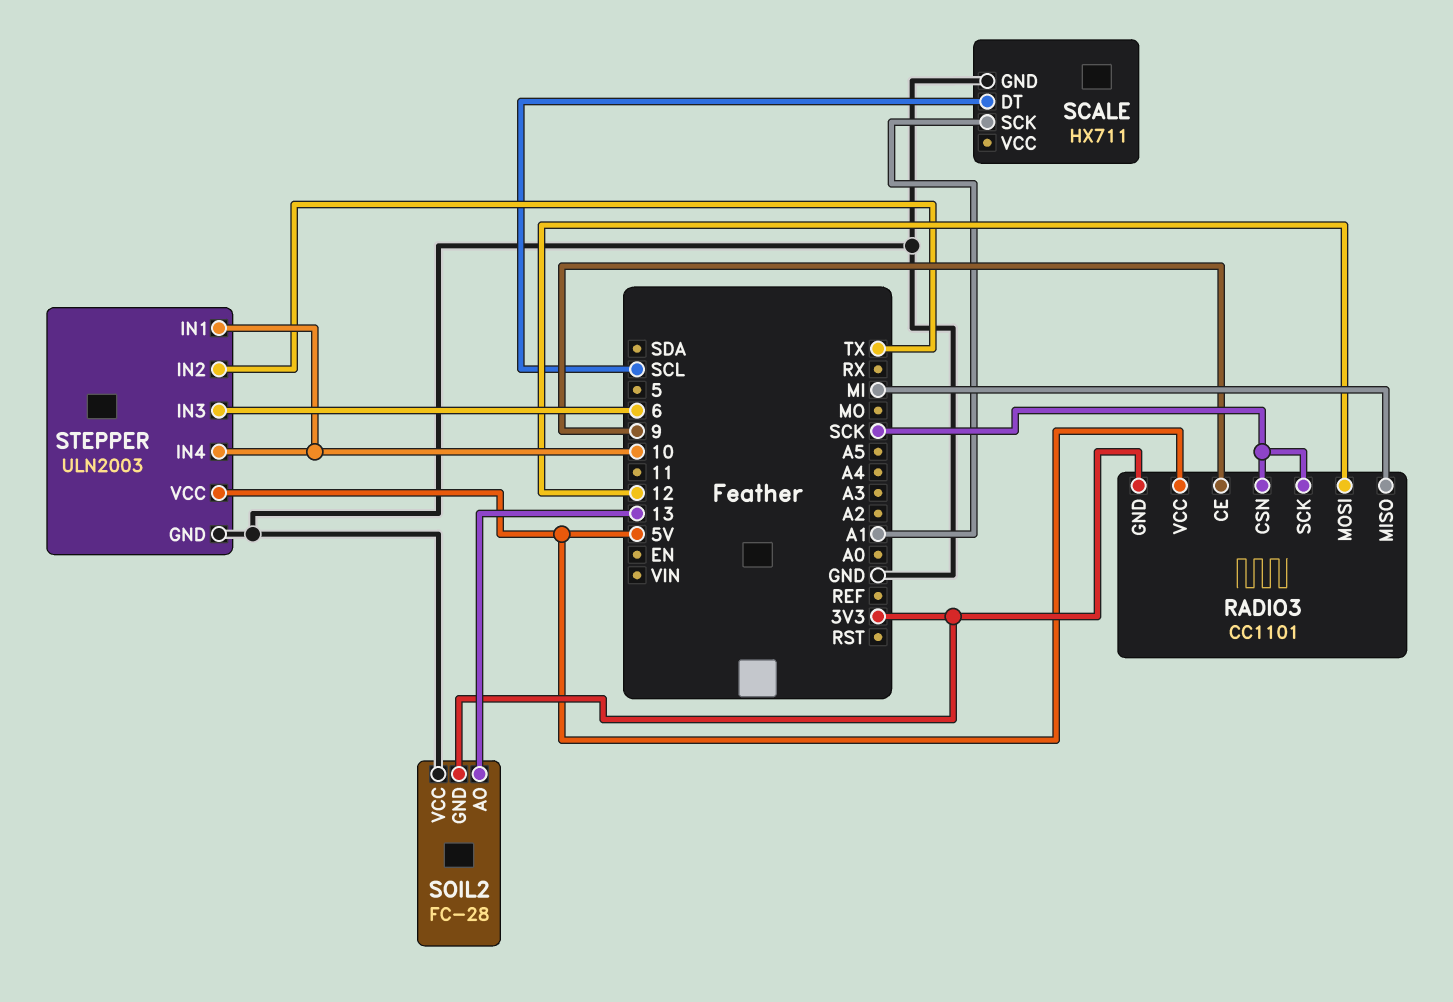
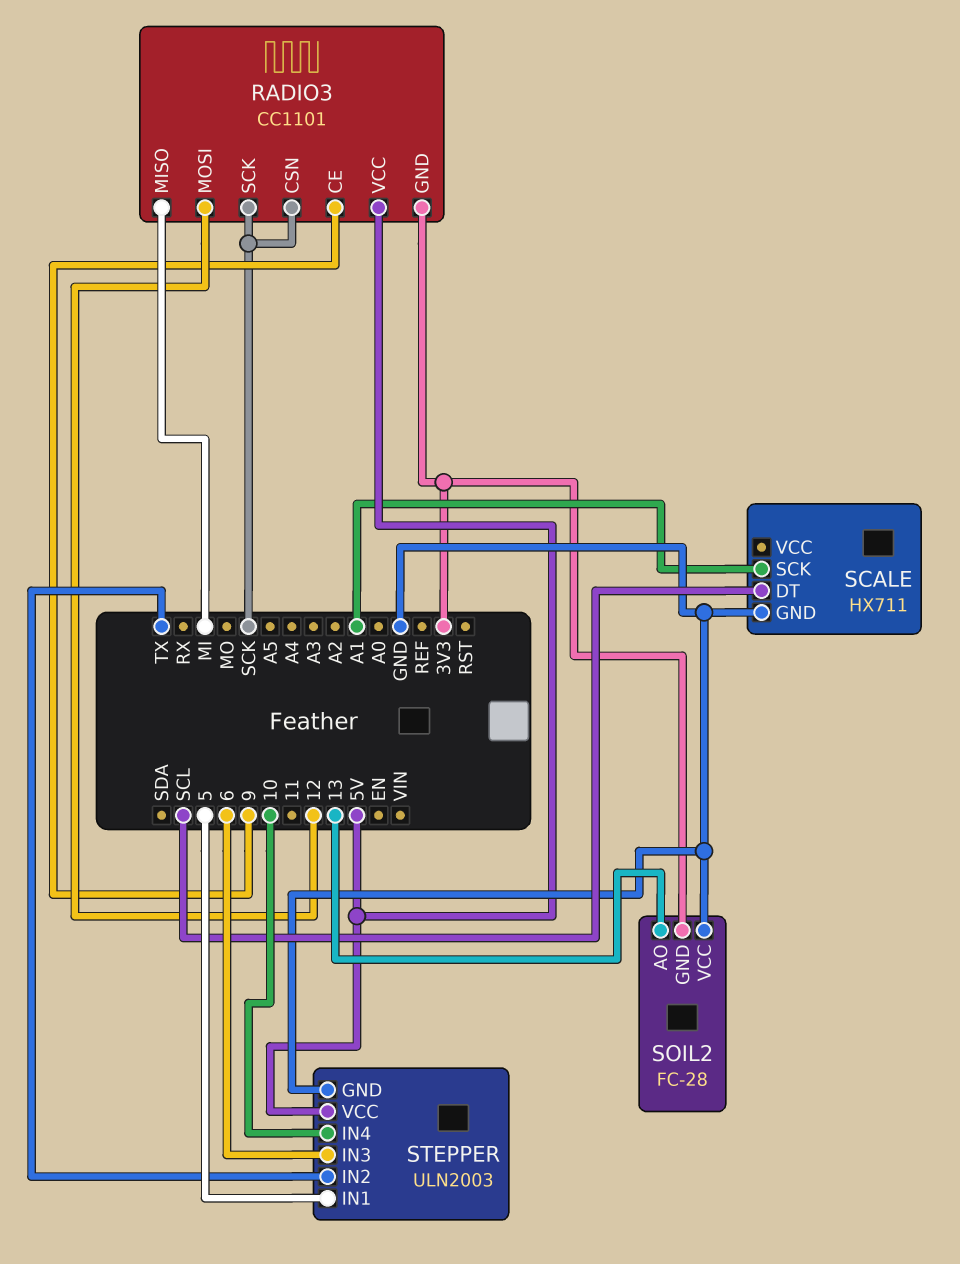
STEPPER pin IN1: 10 -> 5

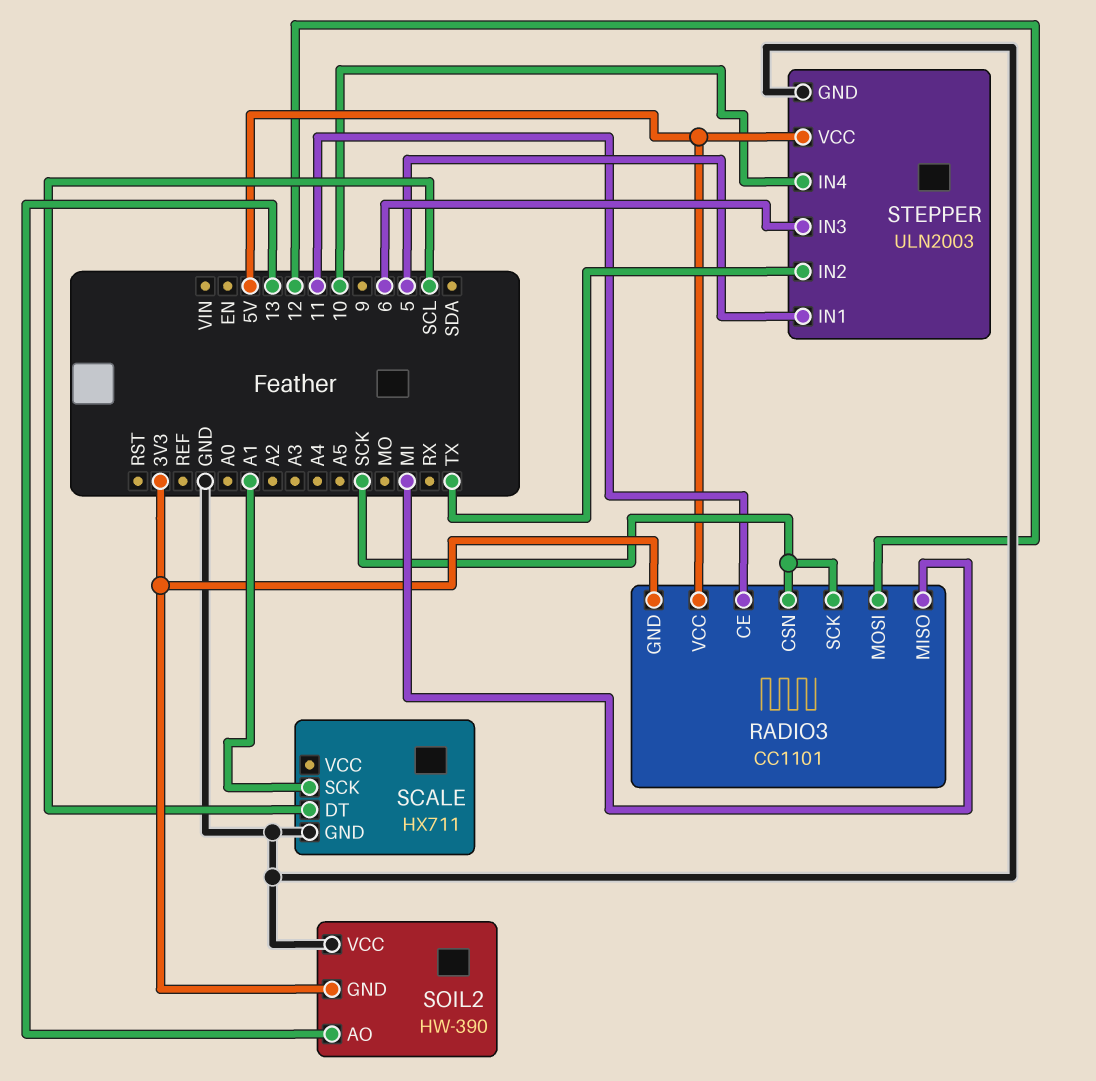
RADIO3 pin CE: 9 -> 11
SOIL2: FC-28 -> HW-390

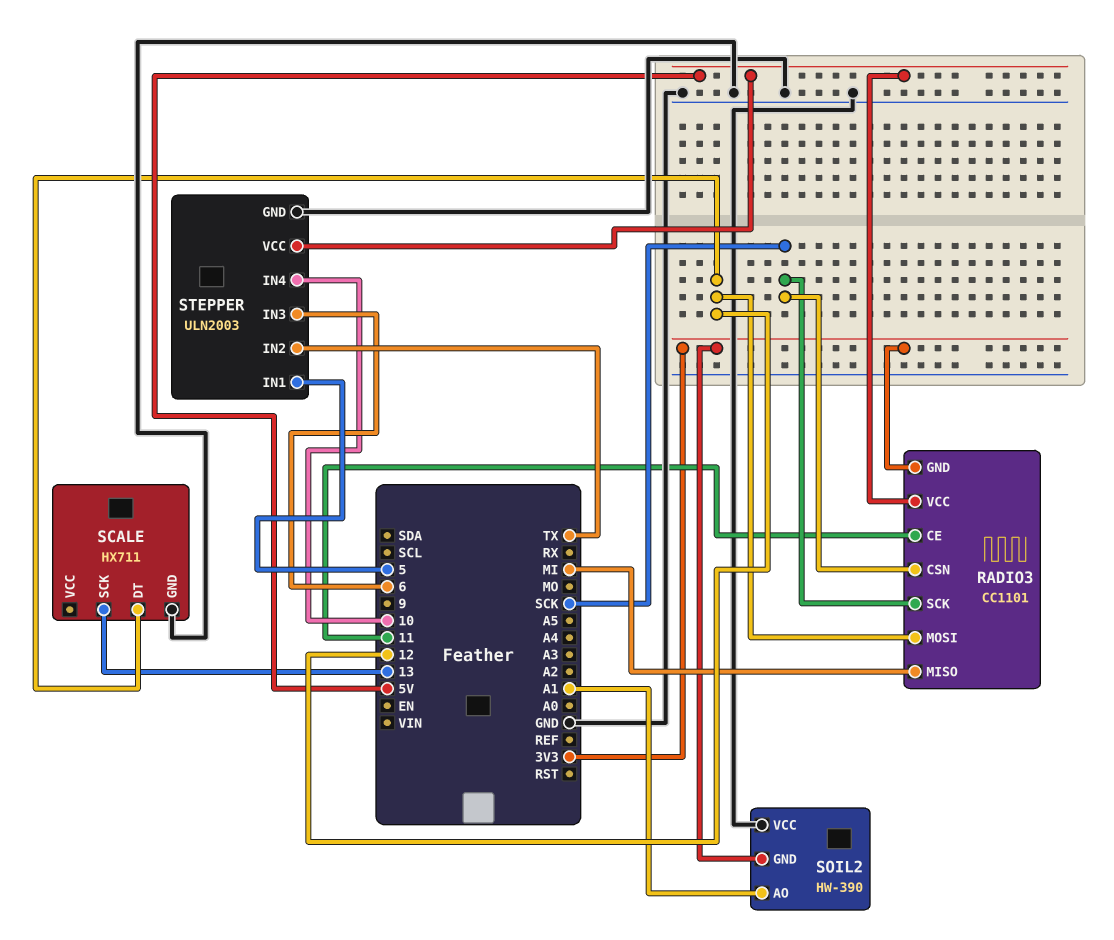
SCALE pin DT: SCL -> 12
SCALE pin SCK: A1 -> 13
SOIL2 pin AO: 13 -> A1

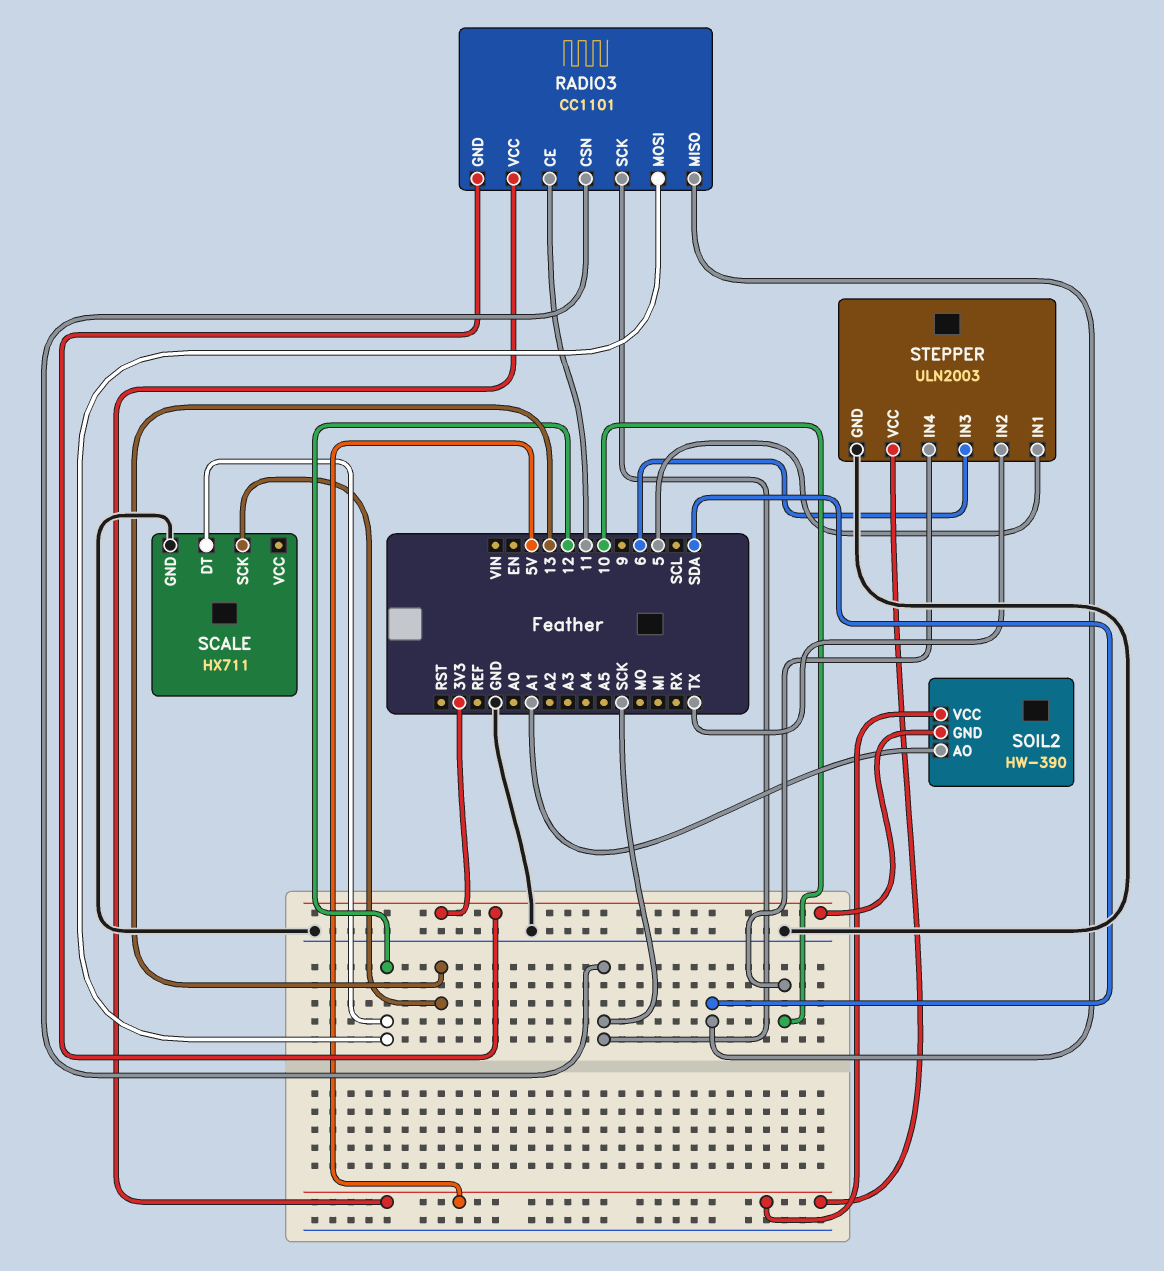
RADIO3 pin MISO: MI -> SDA
SOIL2 pin VCC: GND -> 5V

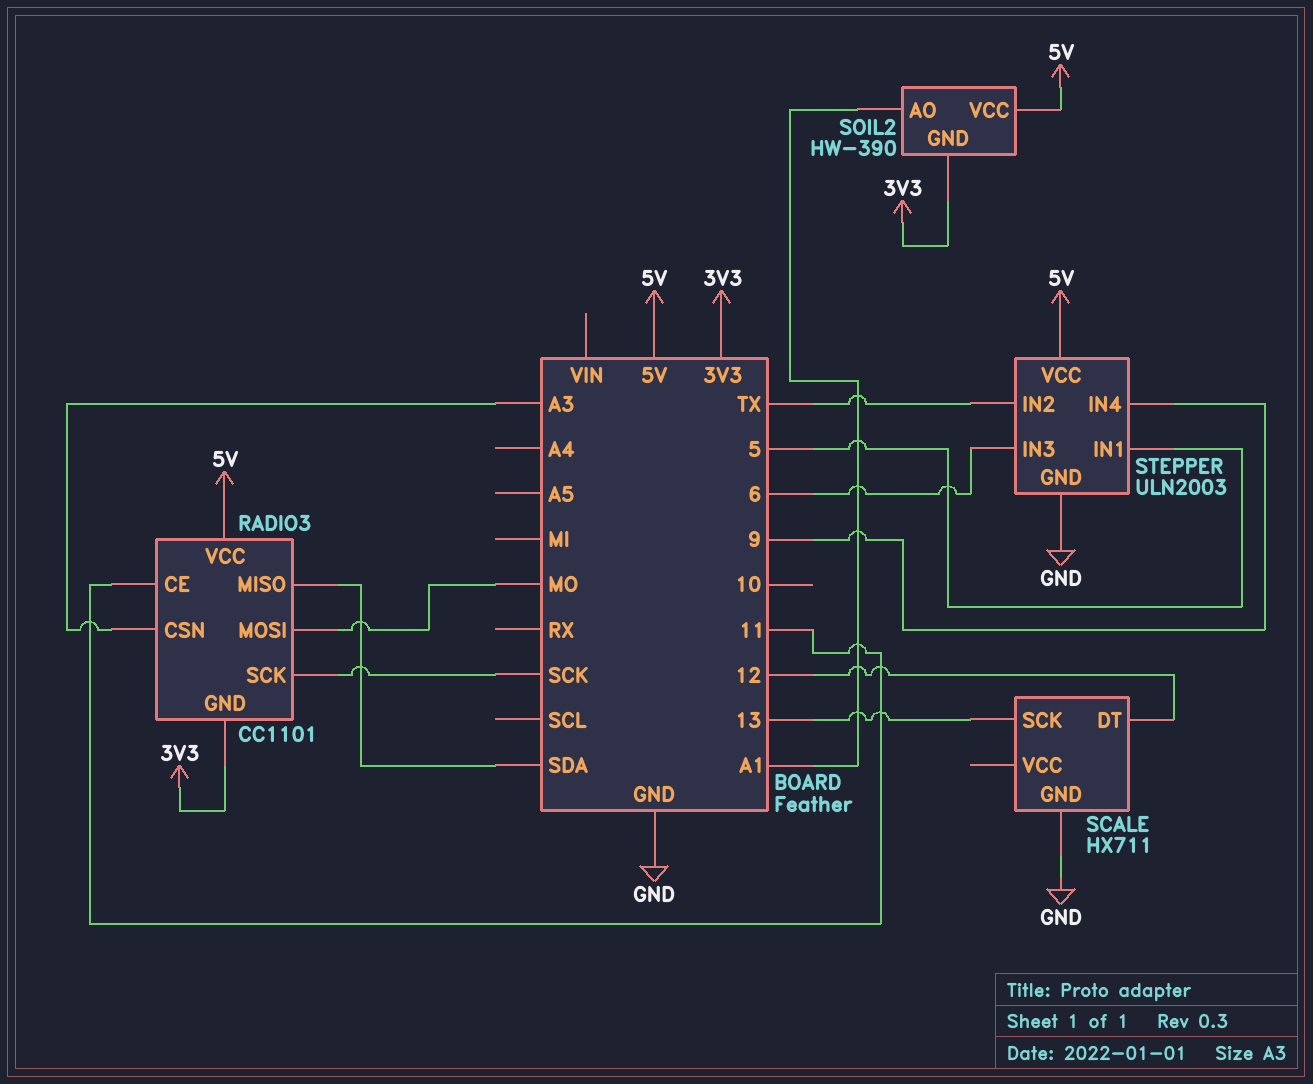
RADIO3 pin CSN: SCK -> A3
RADIO3 pin MOSI: 12 -> MO
STEPPER pin IN4: 10 -> 9

